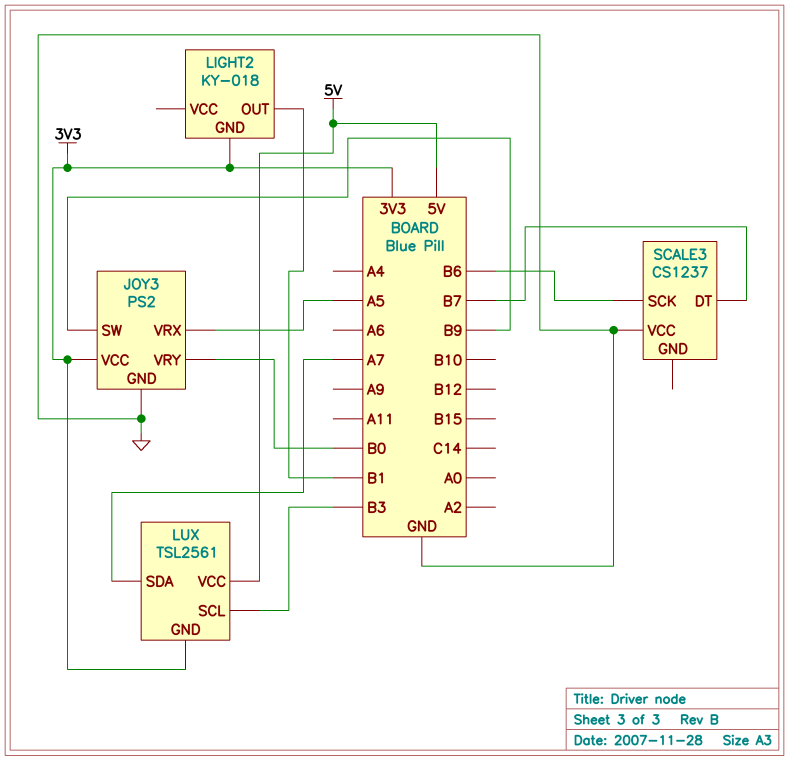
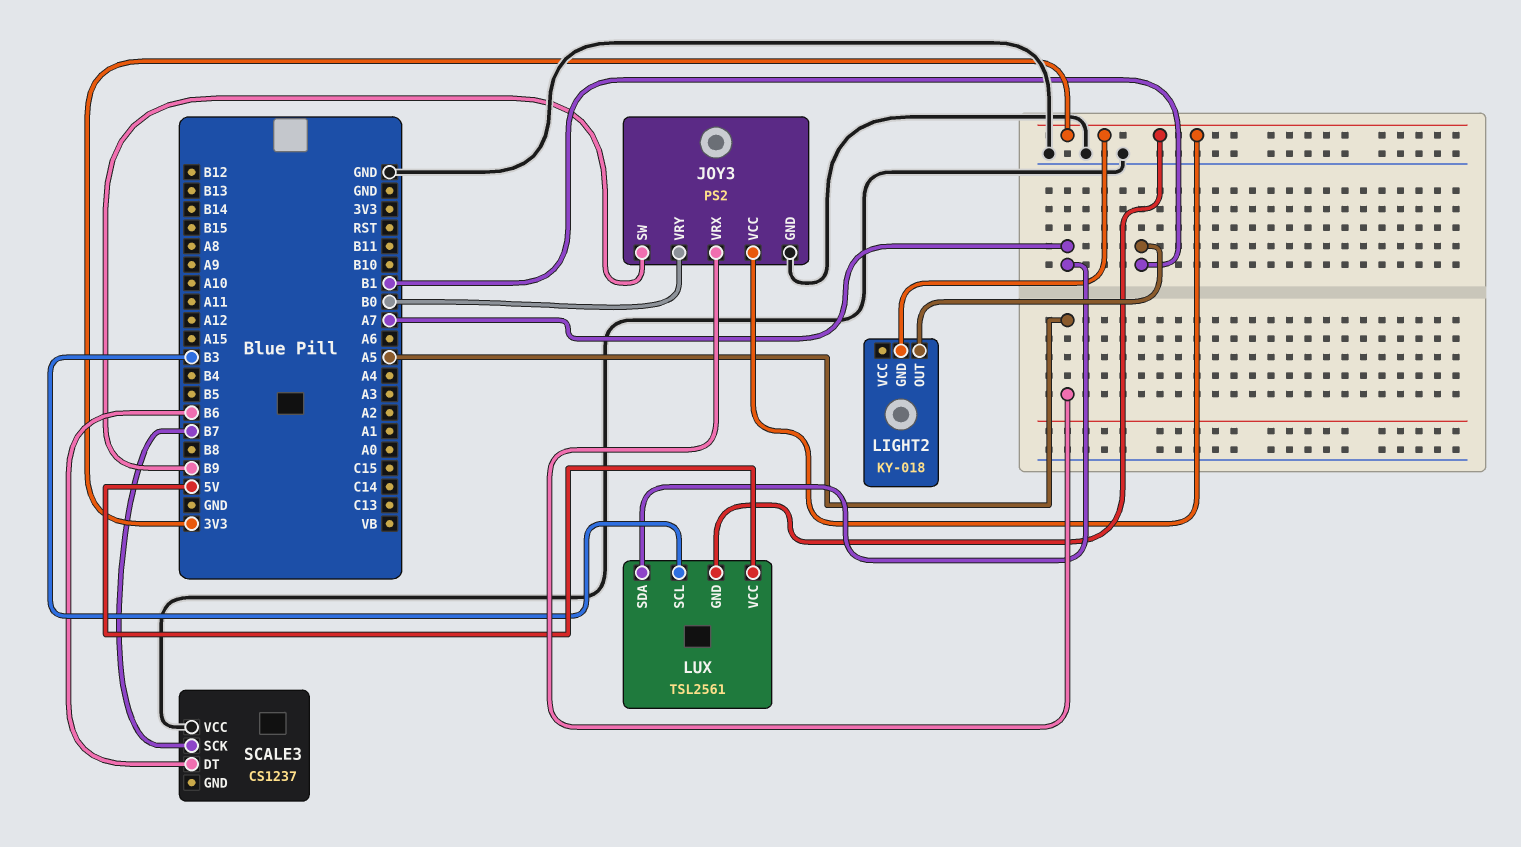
SCALE3 pin DT: B7 -> B6
SCALE3 pin SCK: B6 -> B7

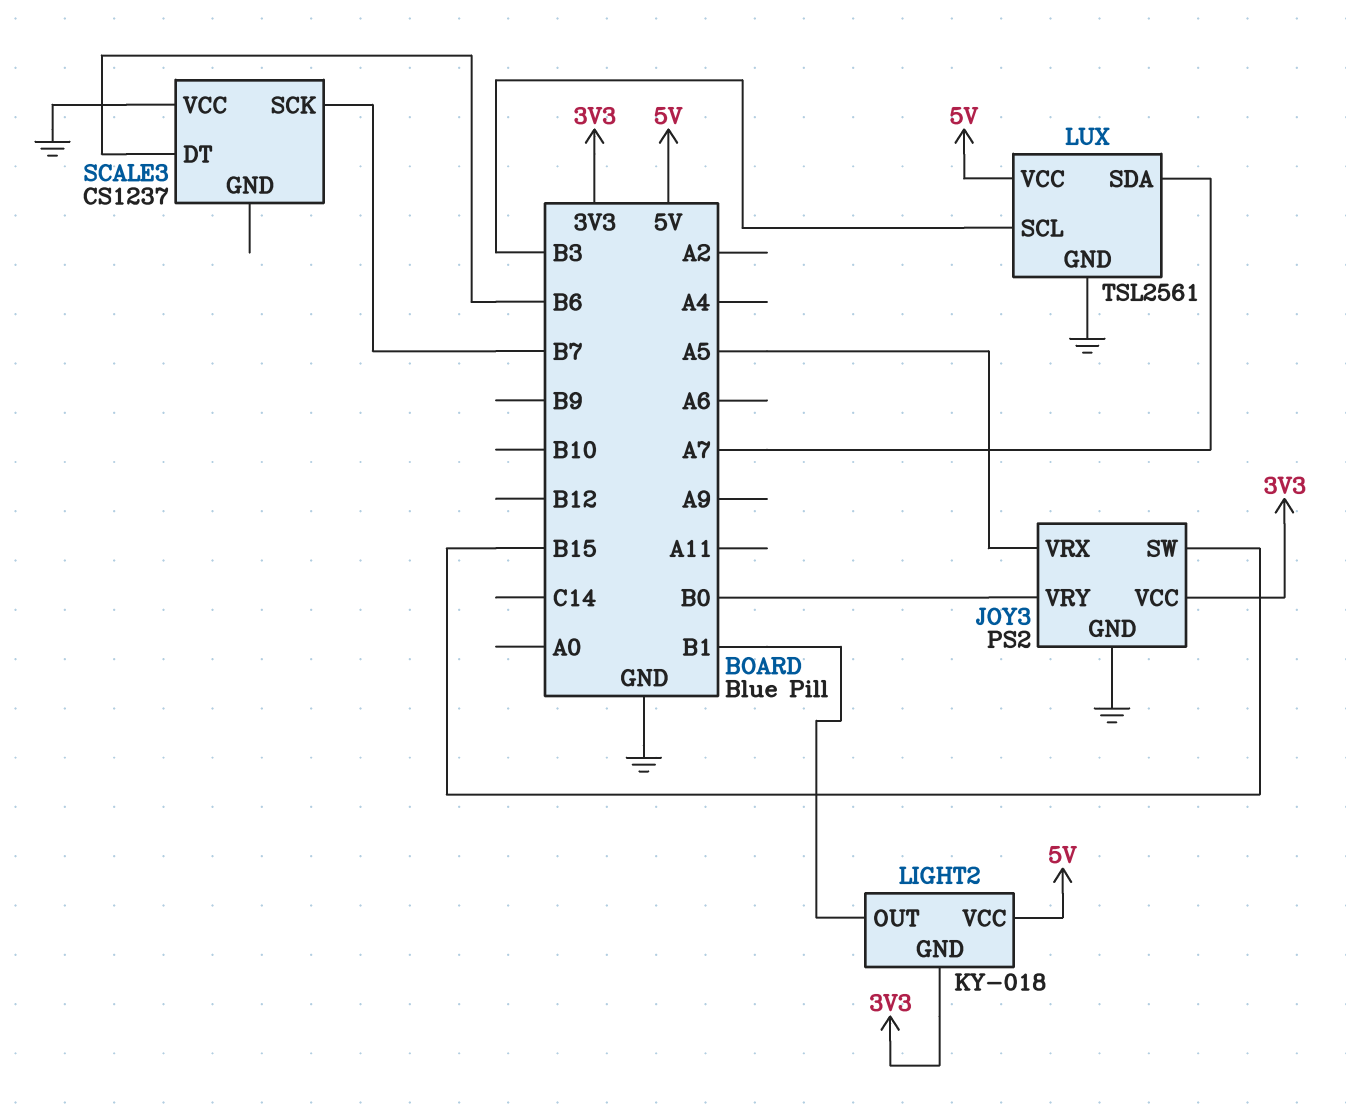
JOY3 pin SW: B9 -> B15
LIGHT2 pin VCC: none -> 5V
LUX pin GND: 3V3 -> GND

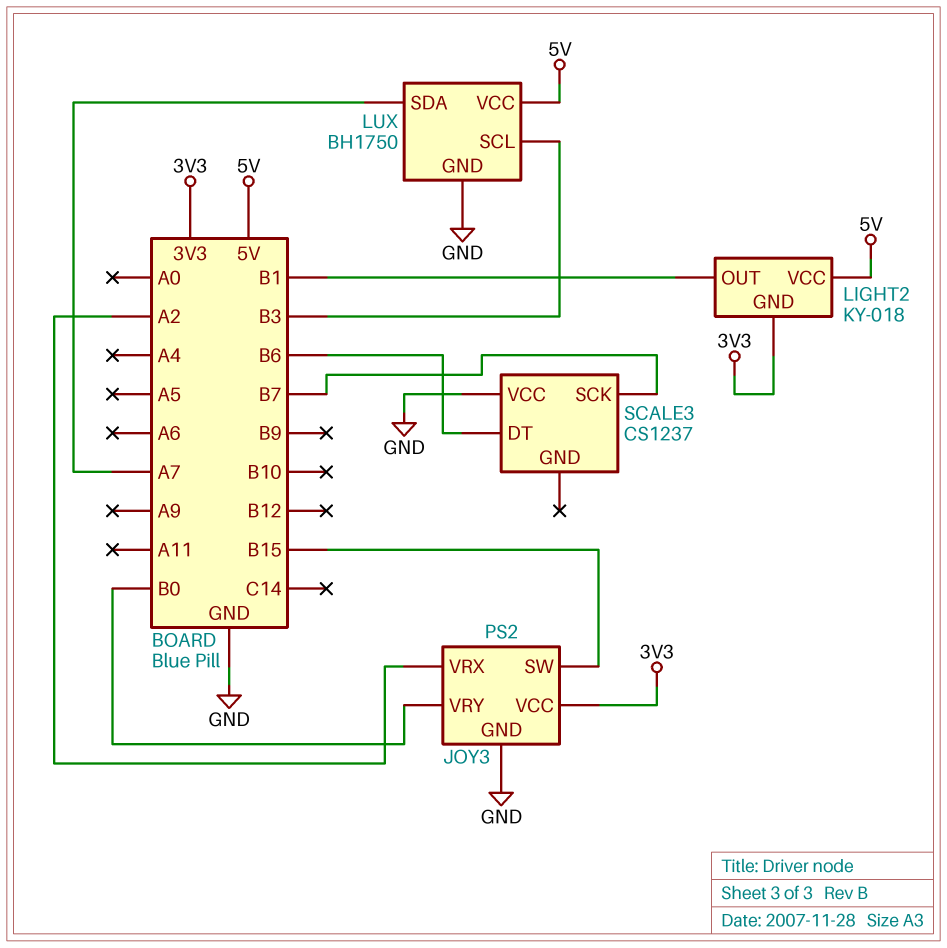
JOY3 pin VRX: A5 -> A2
LUX: TSL2561 -> BH1750

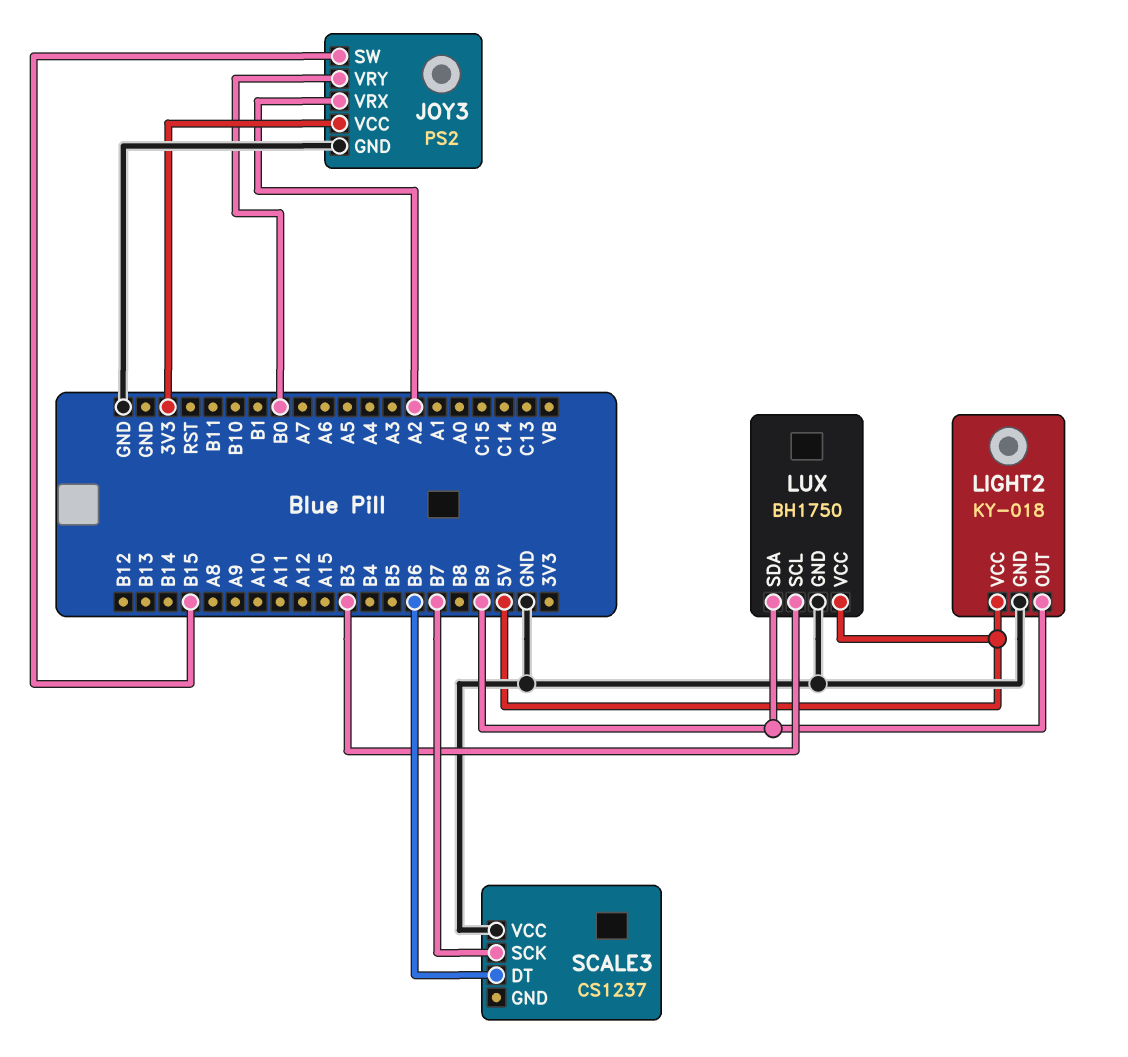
LIGHT2 pin GND: 3V3 -> GND
LIGHT2 pin OUT: B1 -> B9
LUX pin SDA: A7 -> B9

